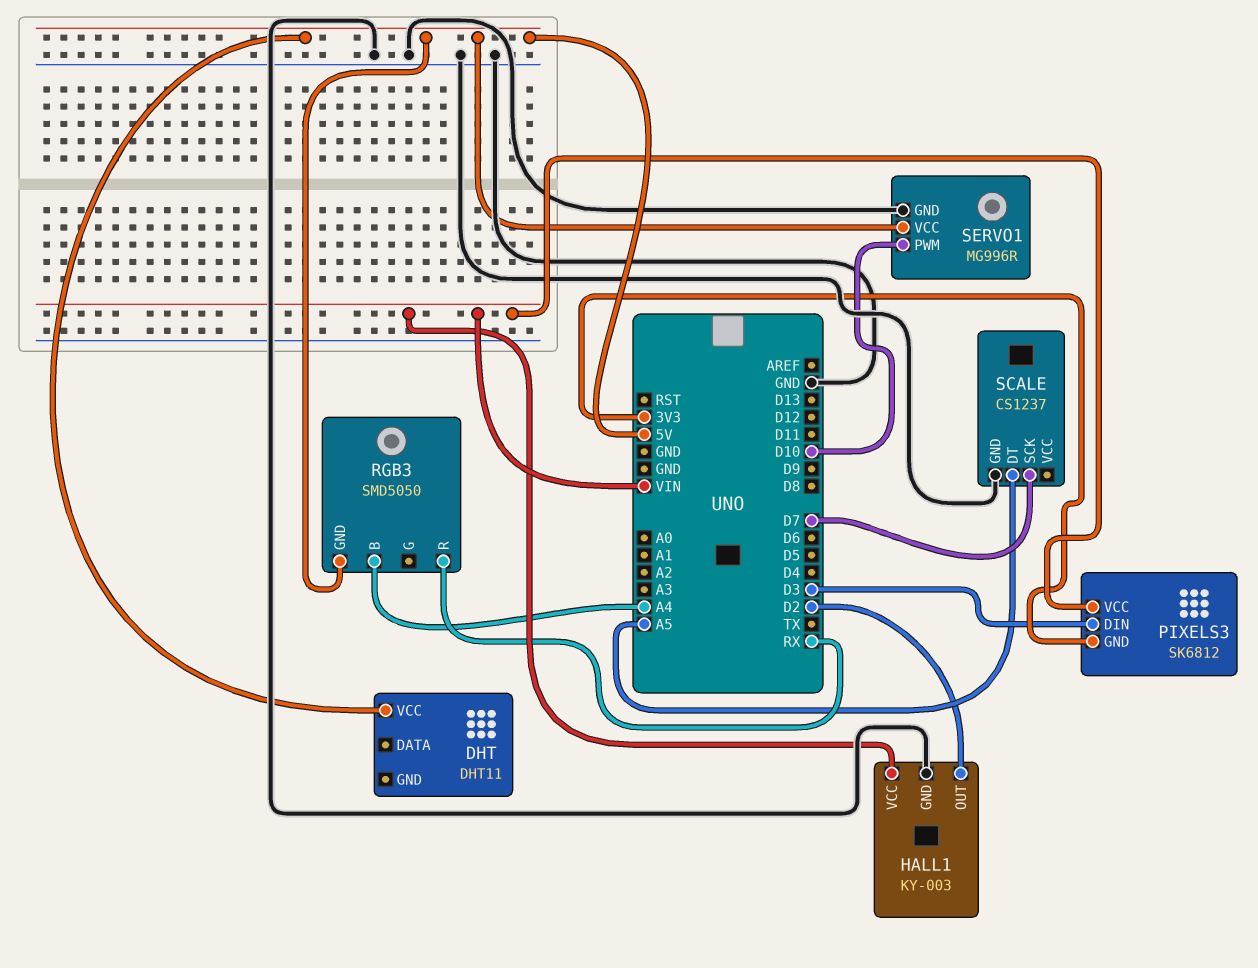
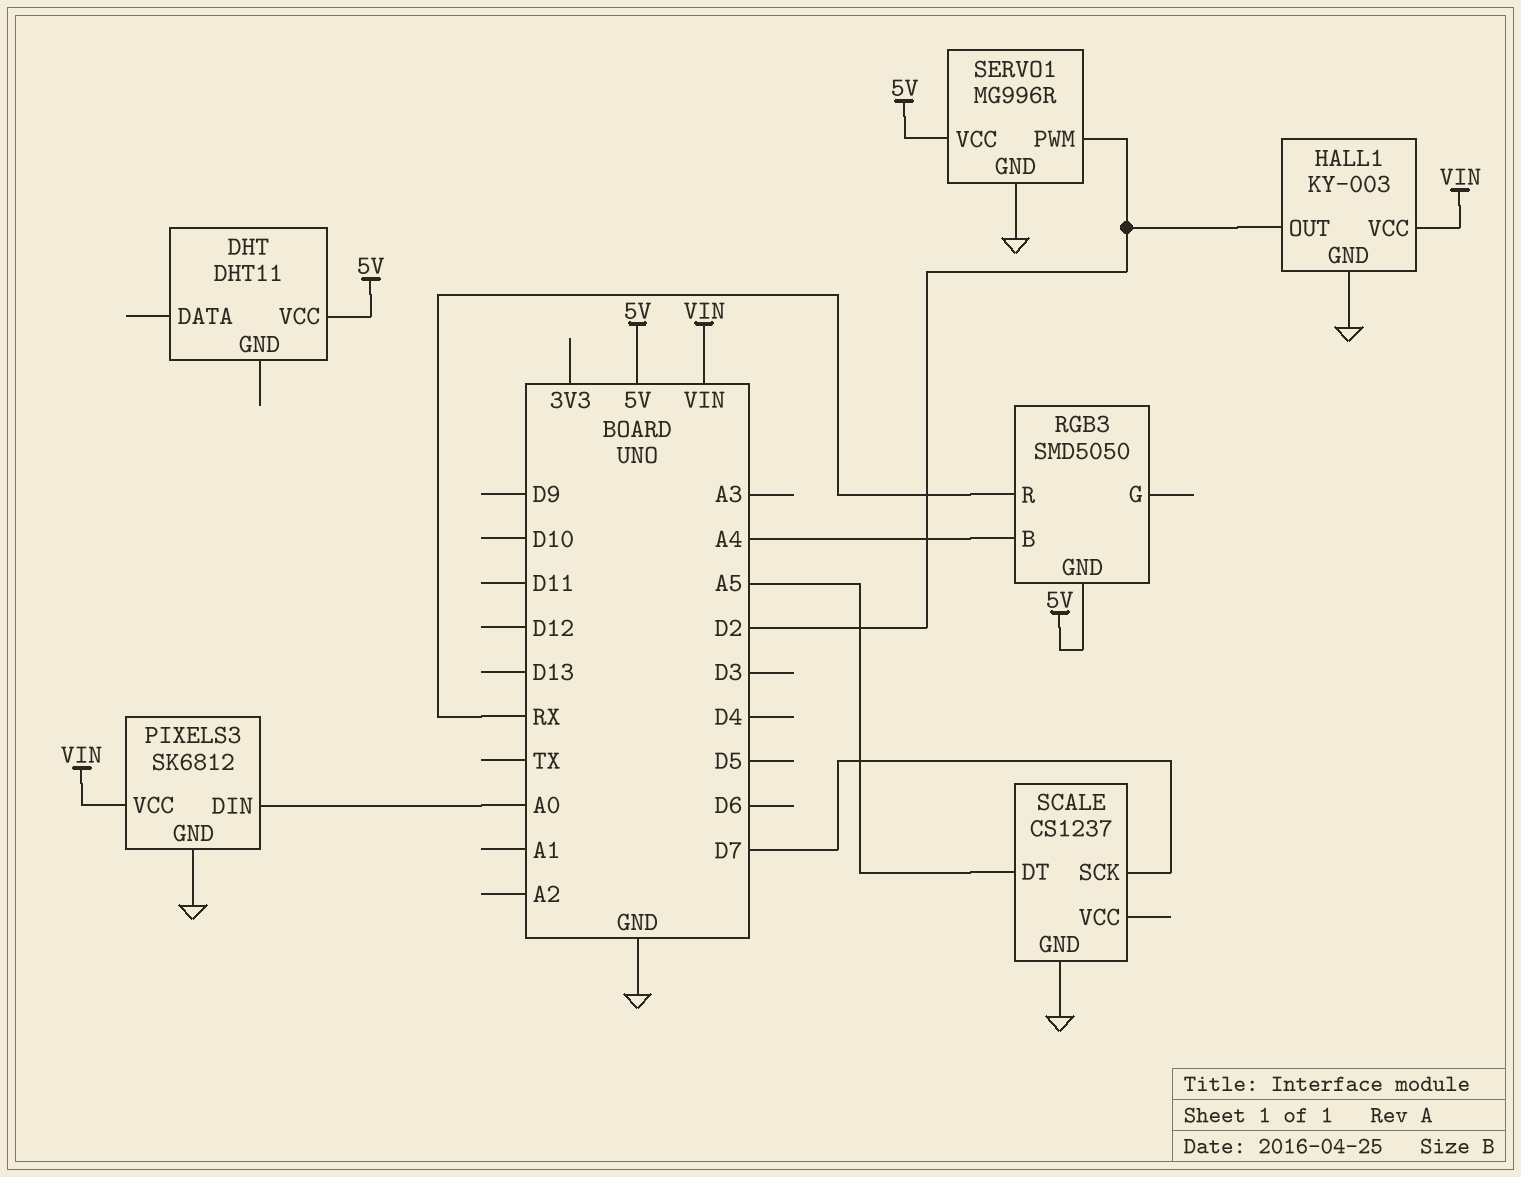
PIXELS3 pin DIN: D3 -> A0
PIXELS3 pin GND: 3V3 -> GND
SERVO1 pin PWM: D10 -> D2

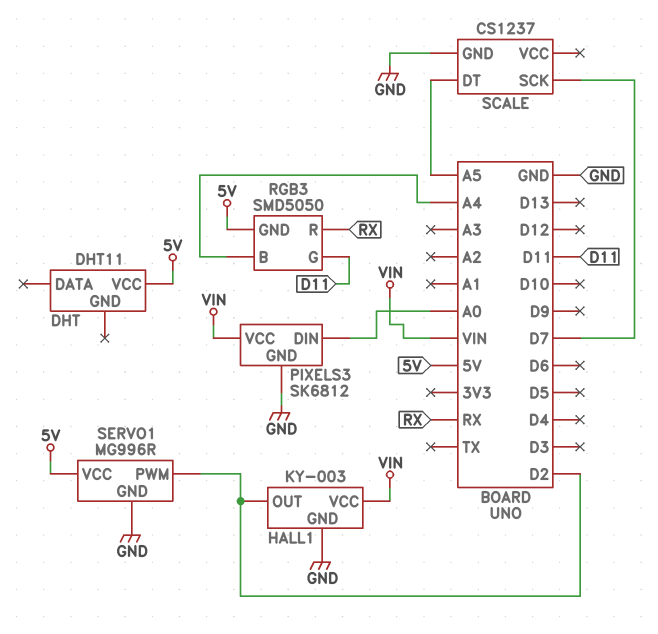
RGB3 pin G: none -> D11

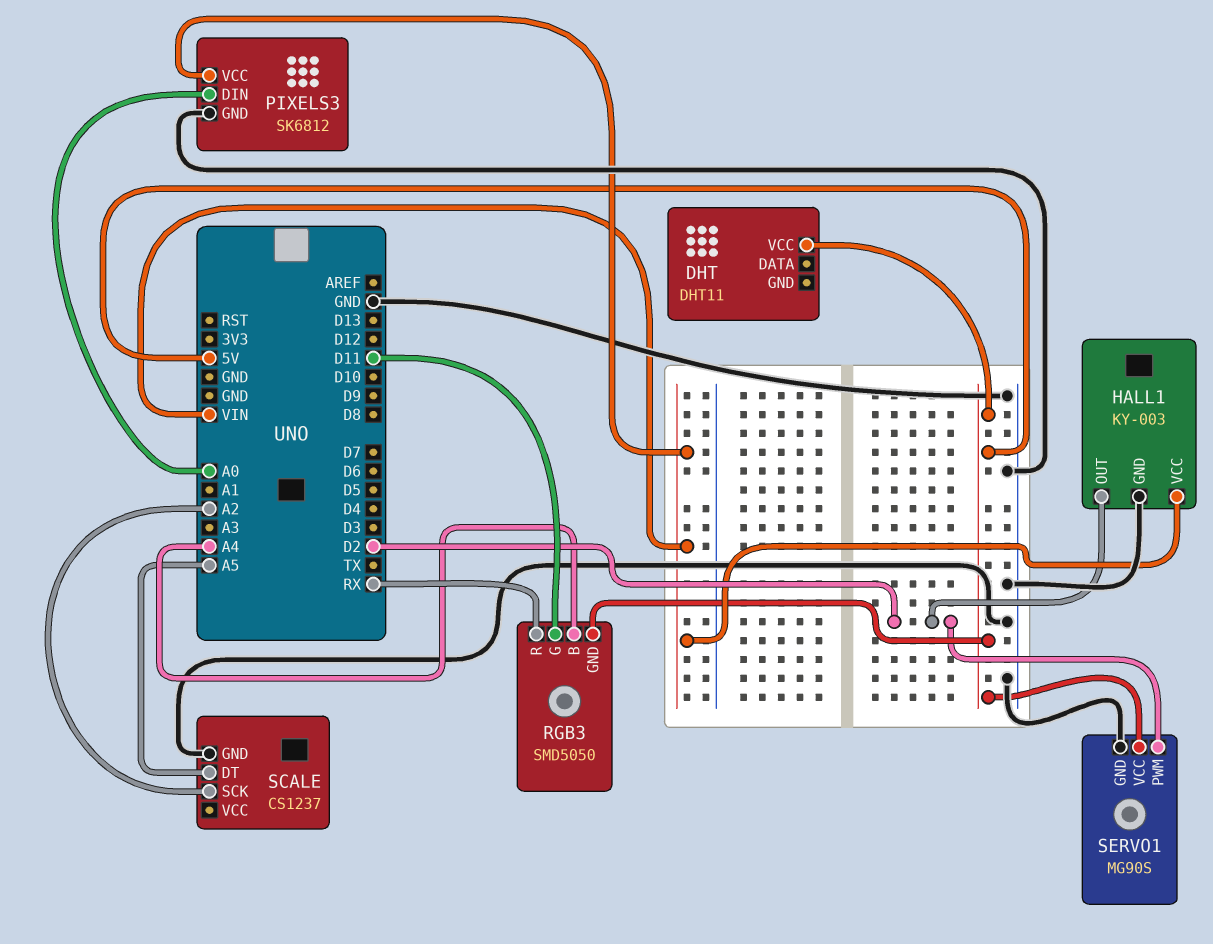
SCALE pin SCK: D7 -> A2
SERVO1: MG996R -> MG90S

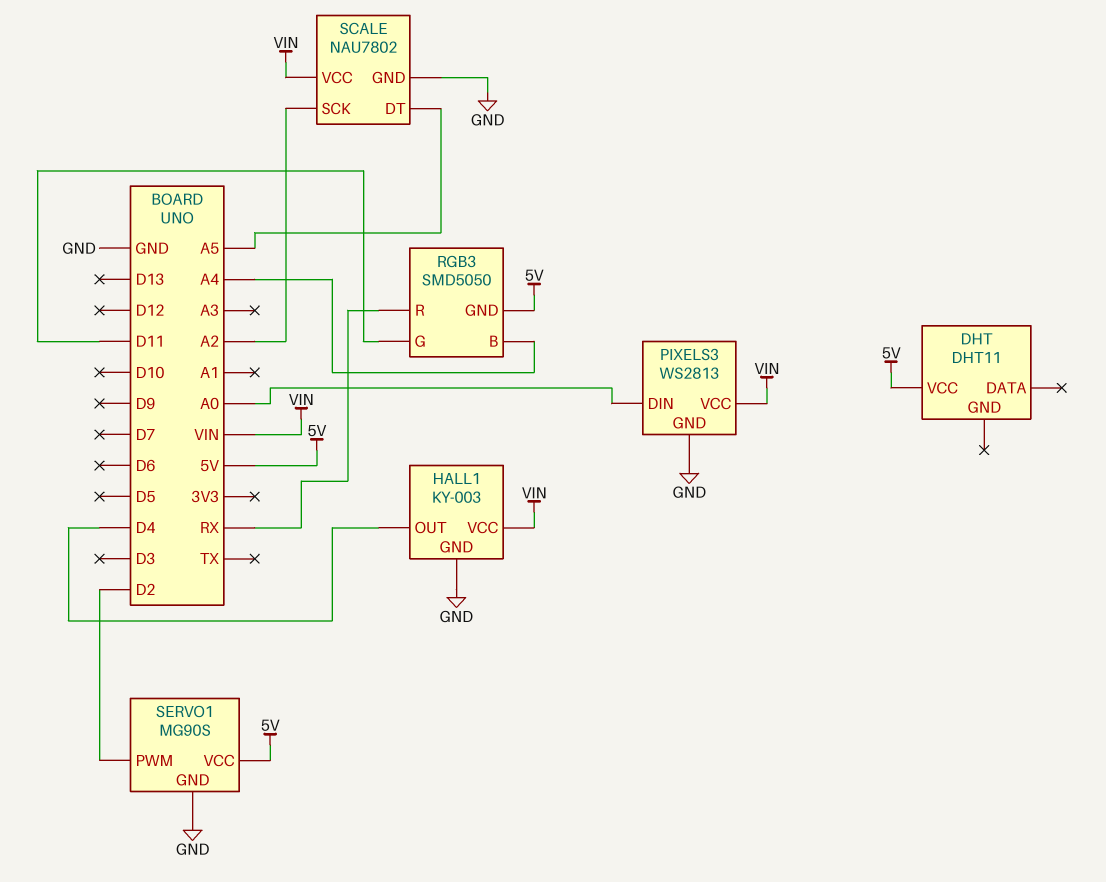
HALL1 pin OUT: D2 -> D4
PIXELS3: SK6812 -> WS2813
SCALE: CS1237 -> NAU7802
SCALE pin VCC: none -> VIN

